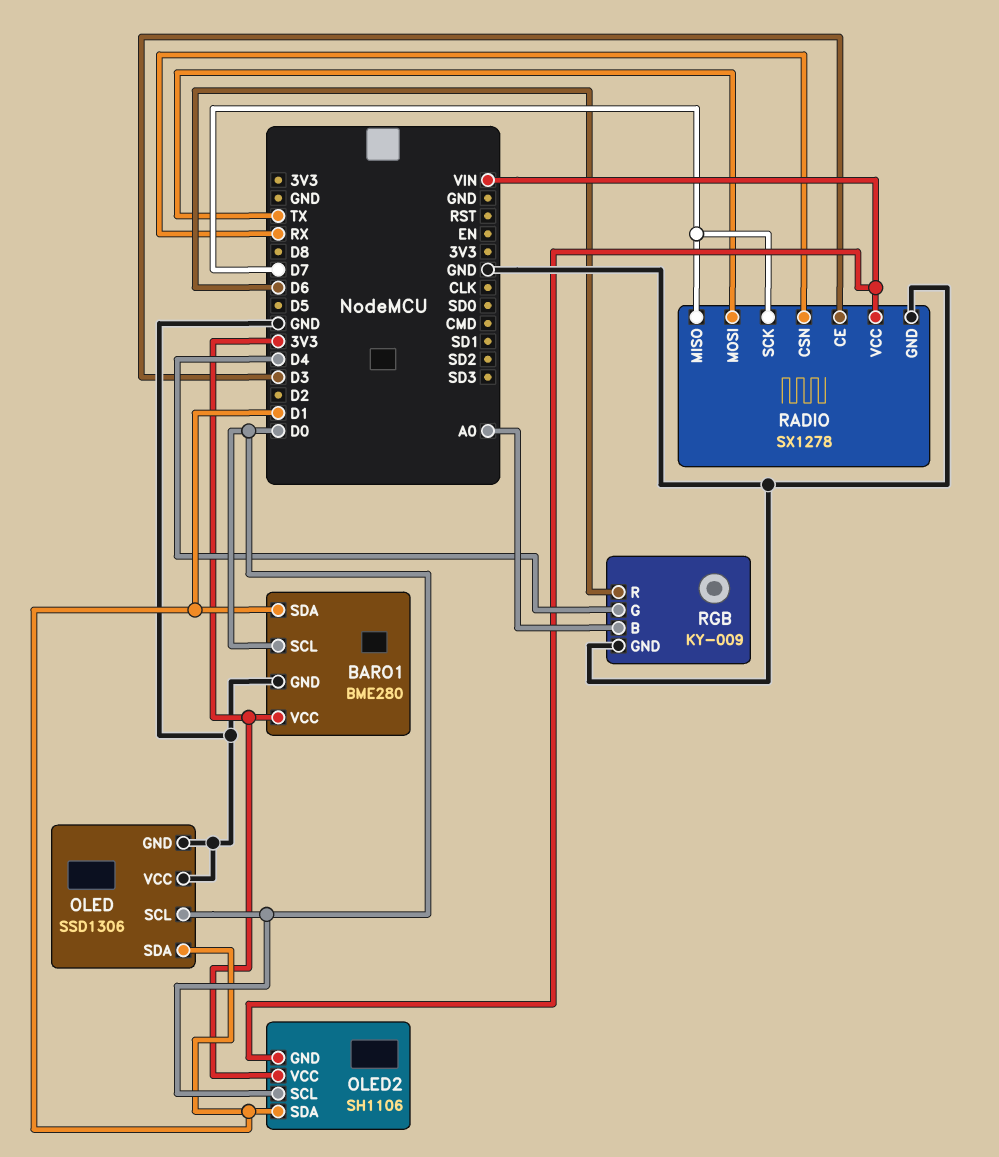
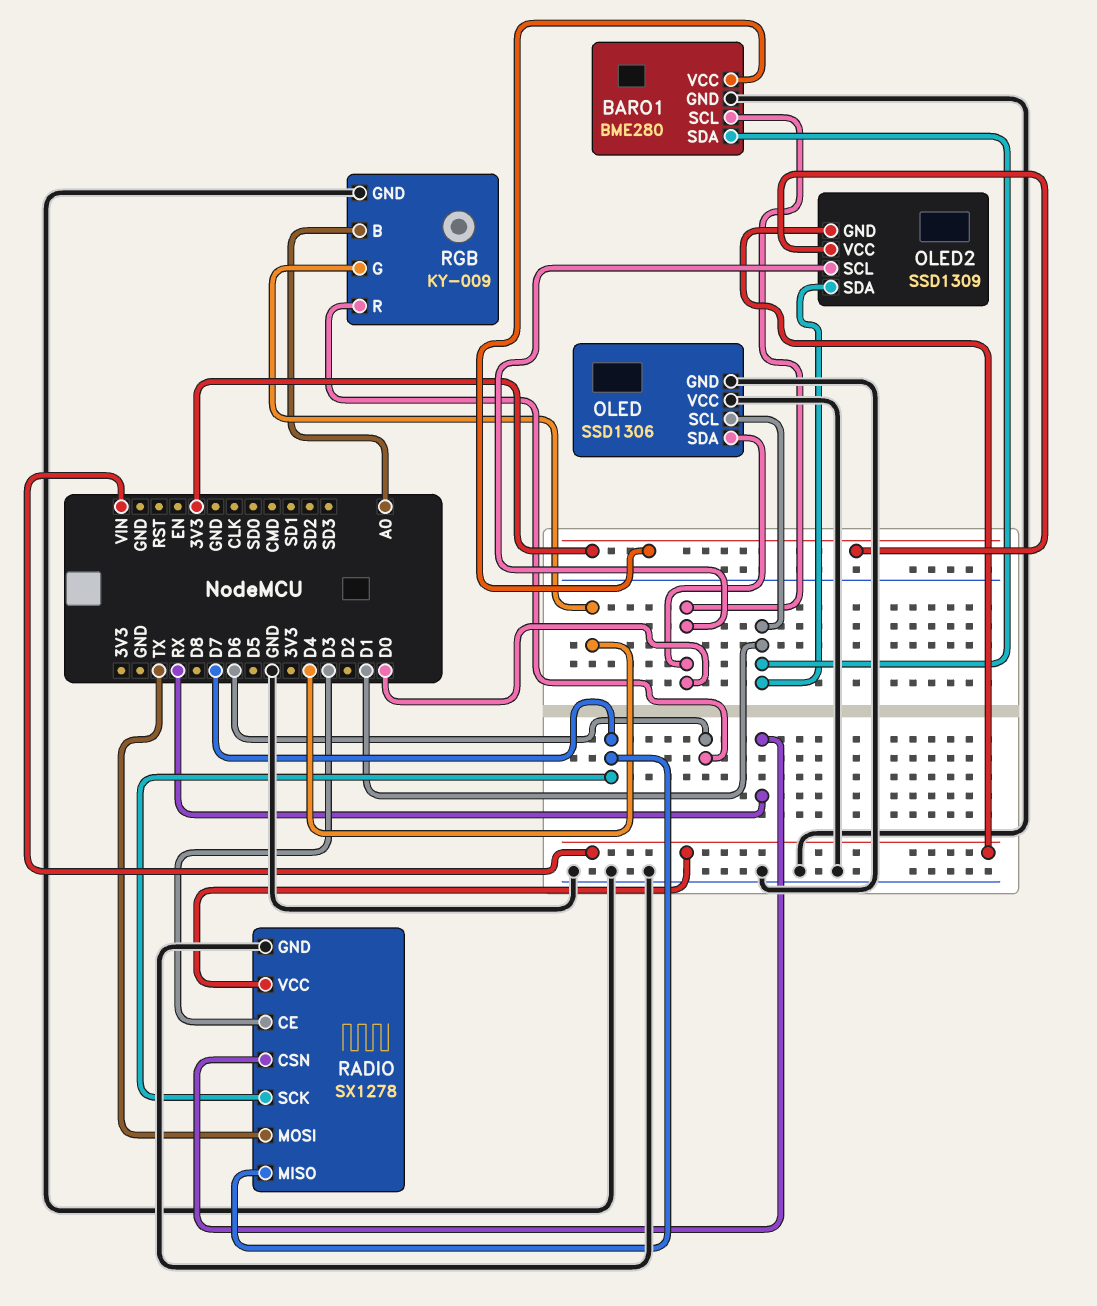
OLED pin SCL: D0 -> D1
OLED pin SDA: D1 -> D0
OLED2: SH1106 -> SSD1309

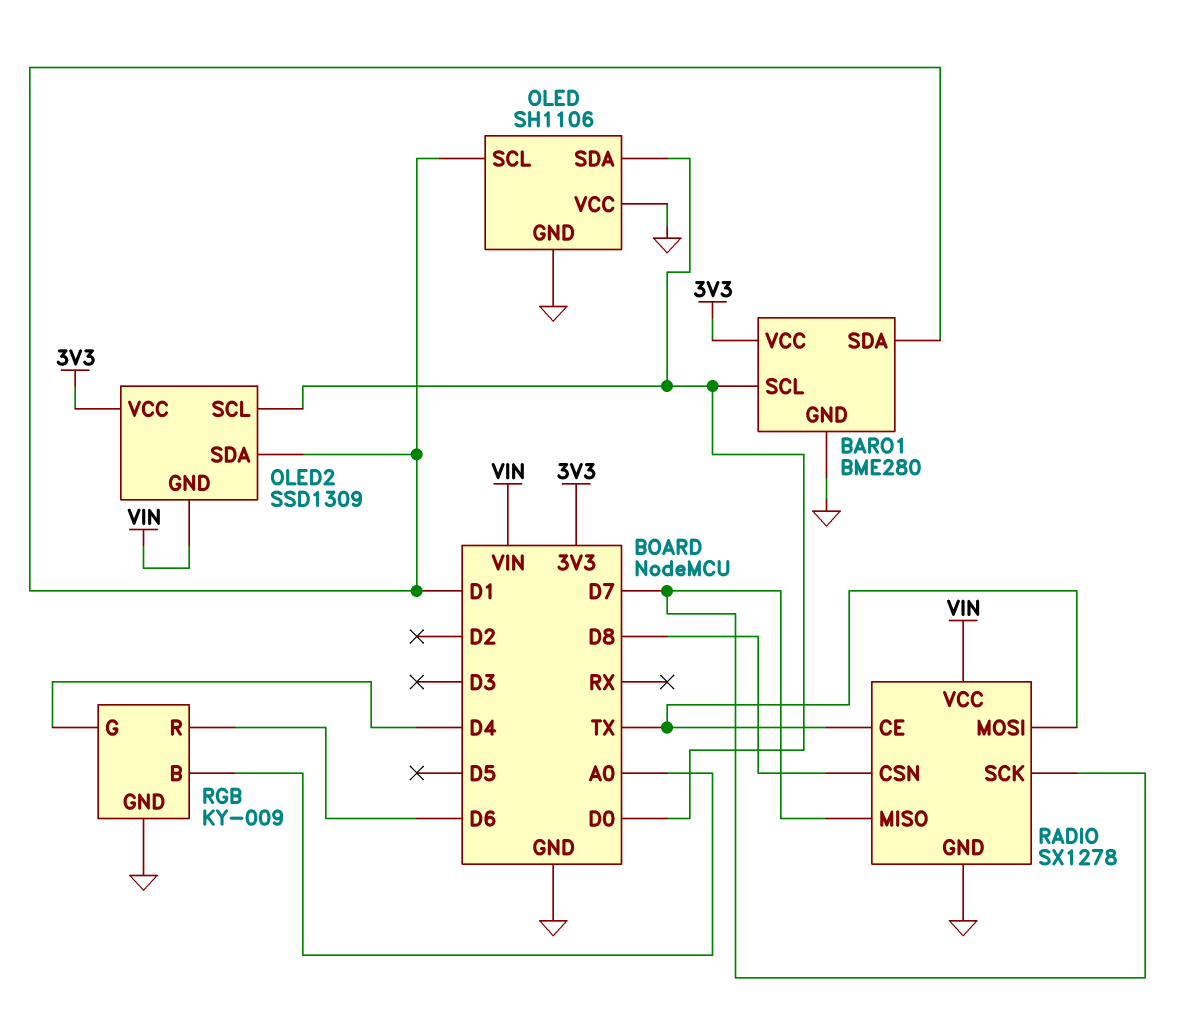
OLED: SSD1306 -> SH1106
RADIO pin CE: D3 -> TX
RADIO pin CSN: RX -> D8

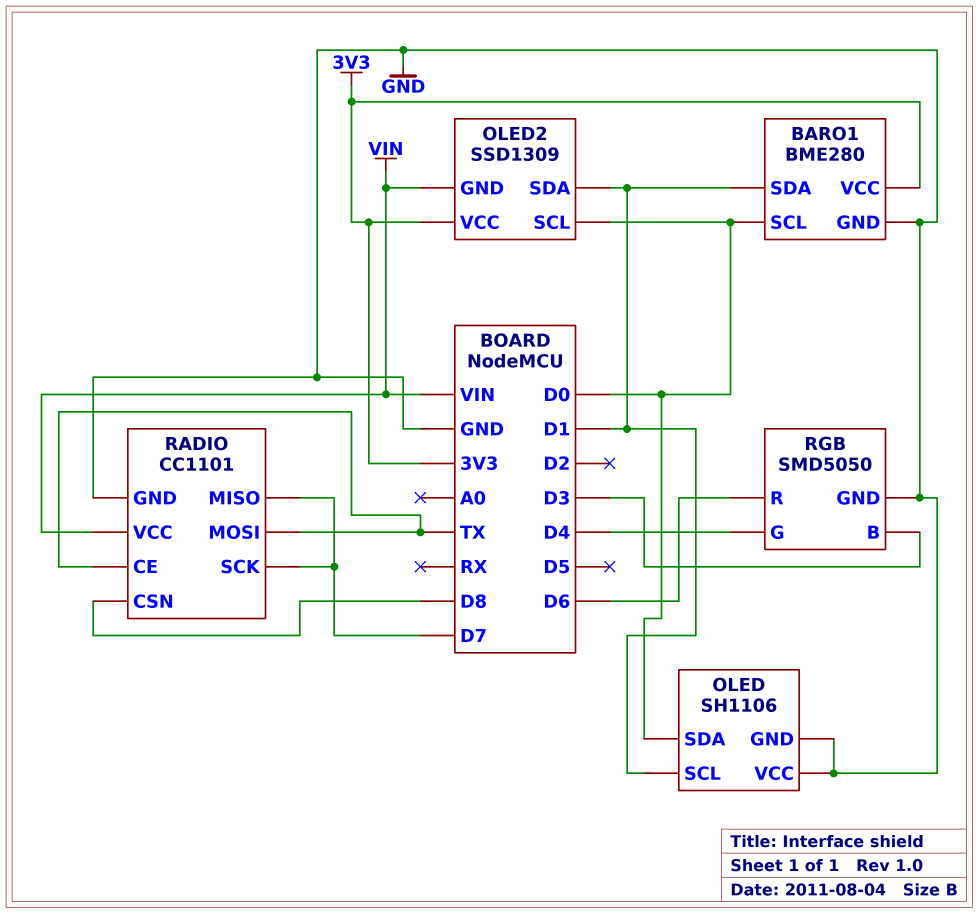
RADIO: SX1278 -> CC1101
RGB: KY-009 -> SMD5050
RGB pin B: A0 -> D3

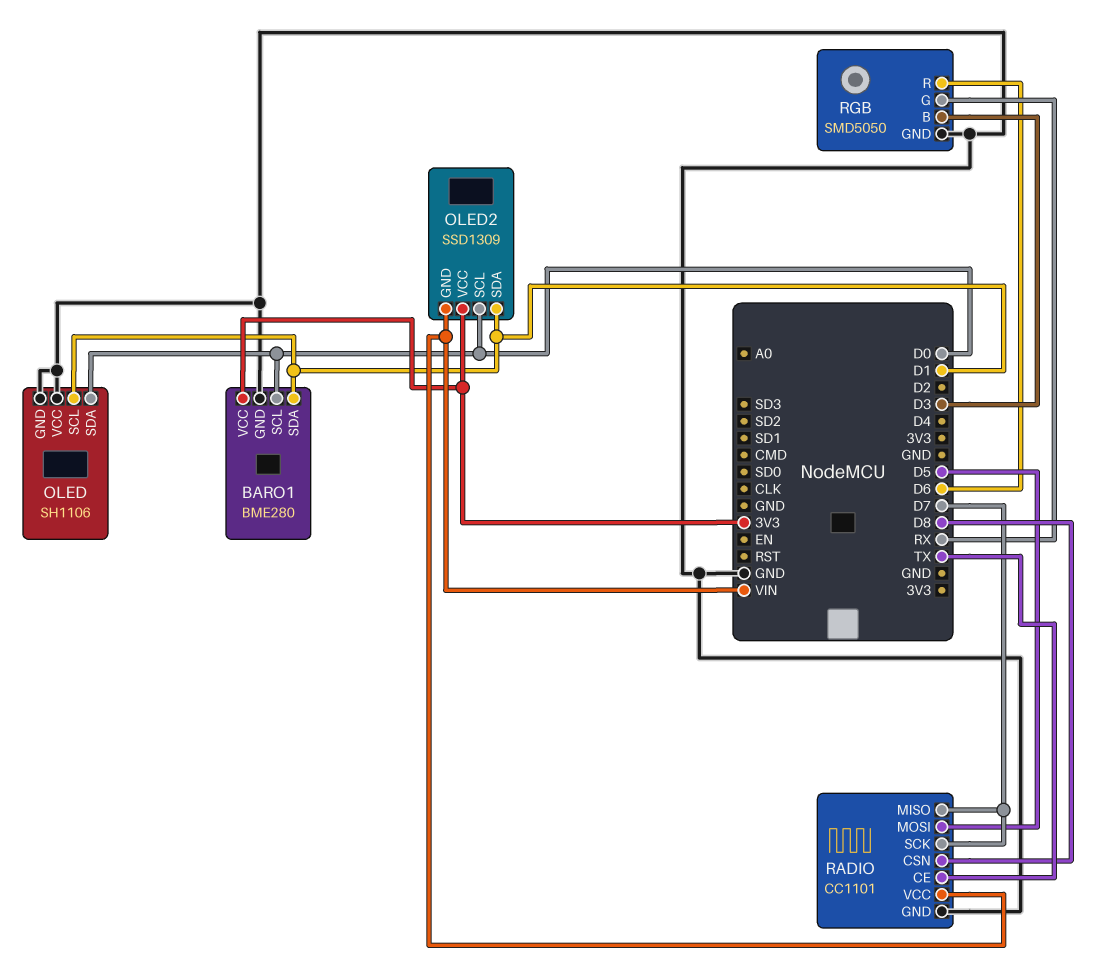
RADIO pin MOSI: TX -> D5
RGB pin G: D4 -> RX

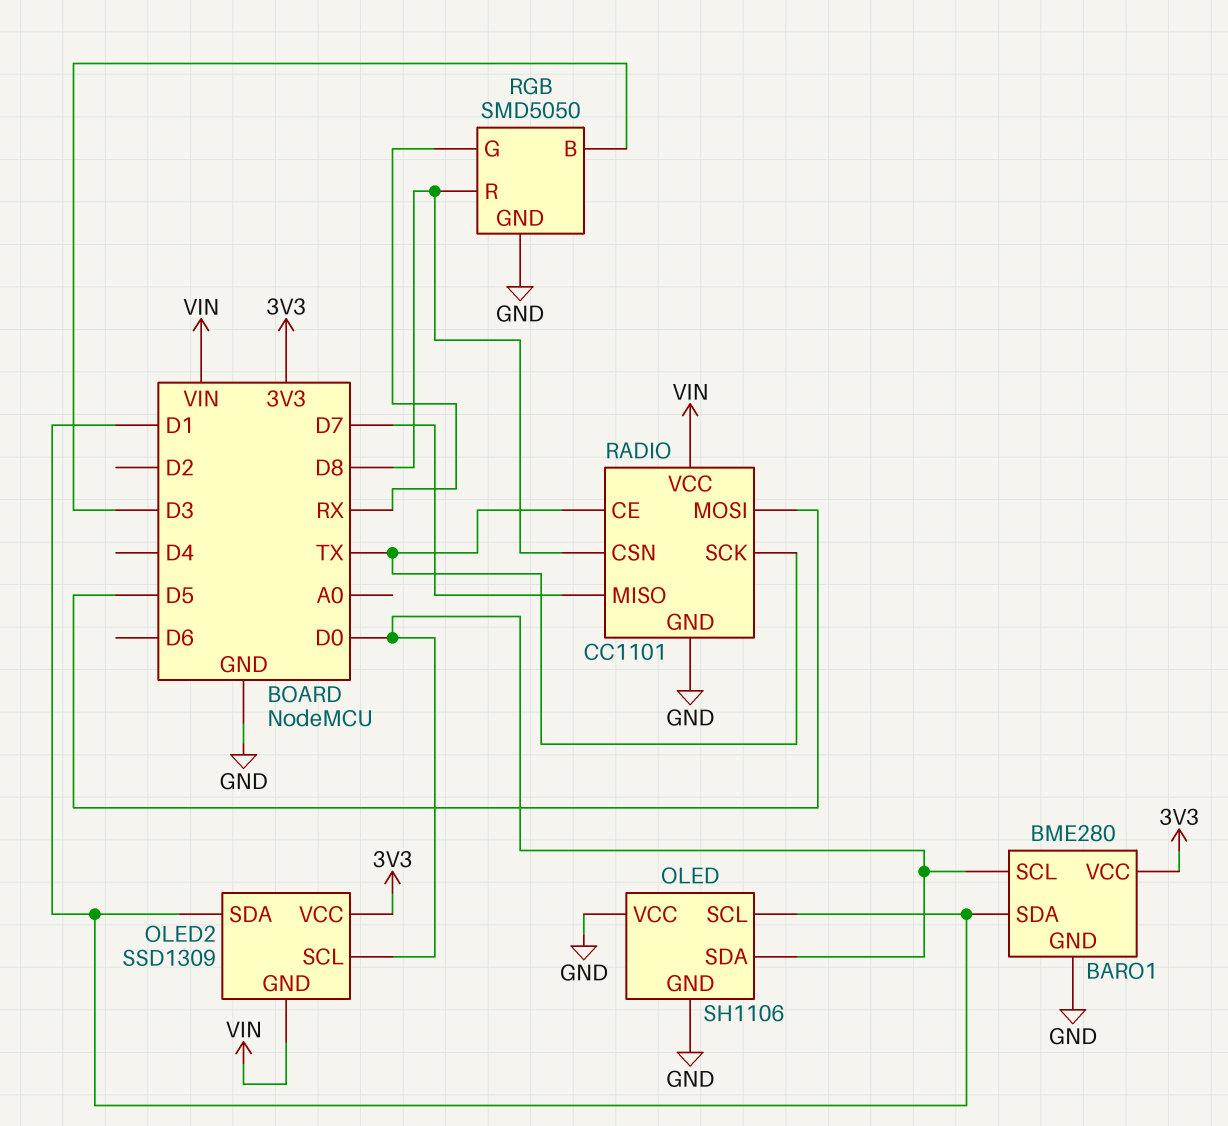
RADIO pin SCK: D7 -> TX
RGB pin R: D6 -> D8

